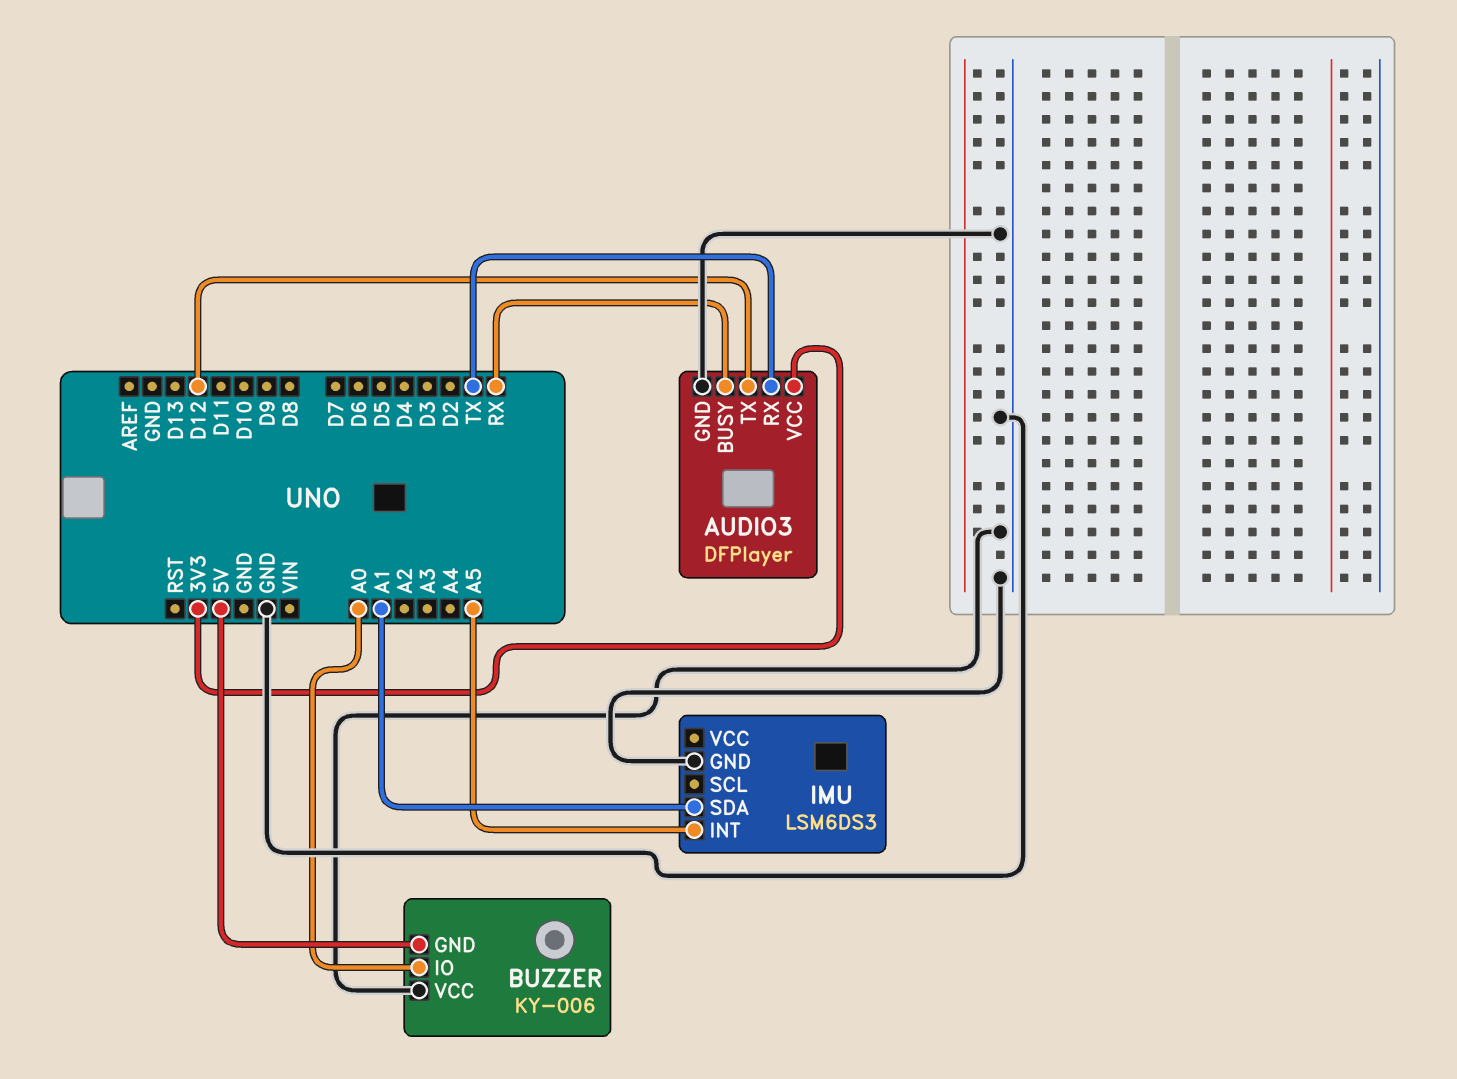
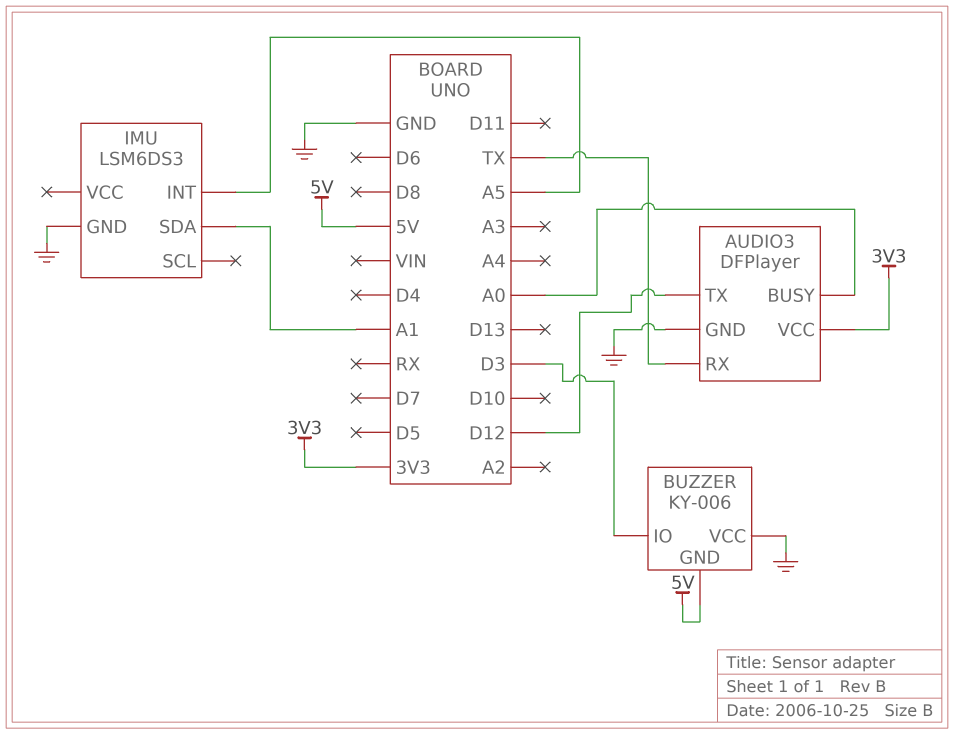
AUDIO3 pin BUSY: RX -> A0
BUZZER pin IO: A0 -> D3

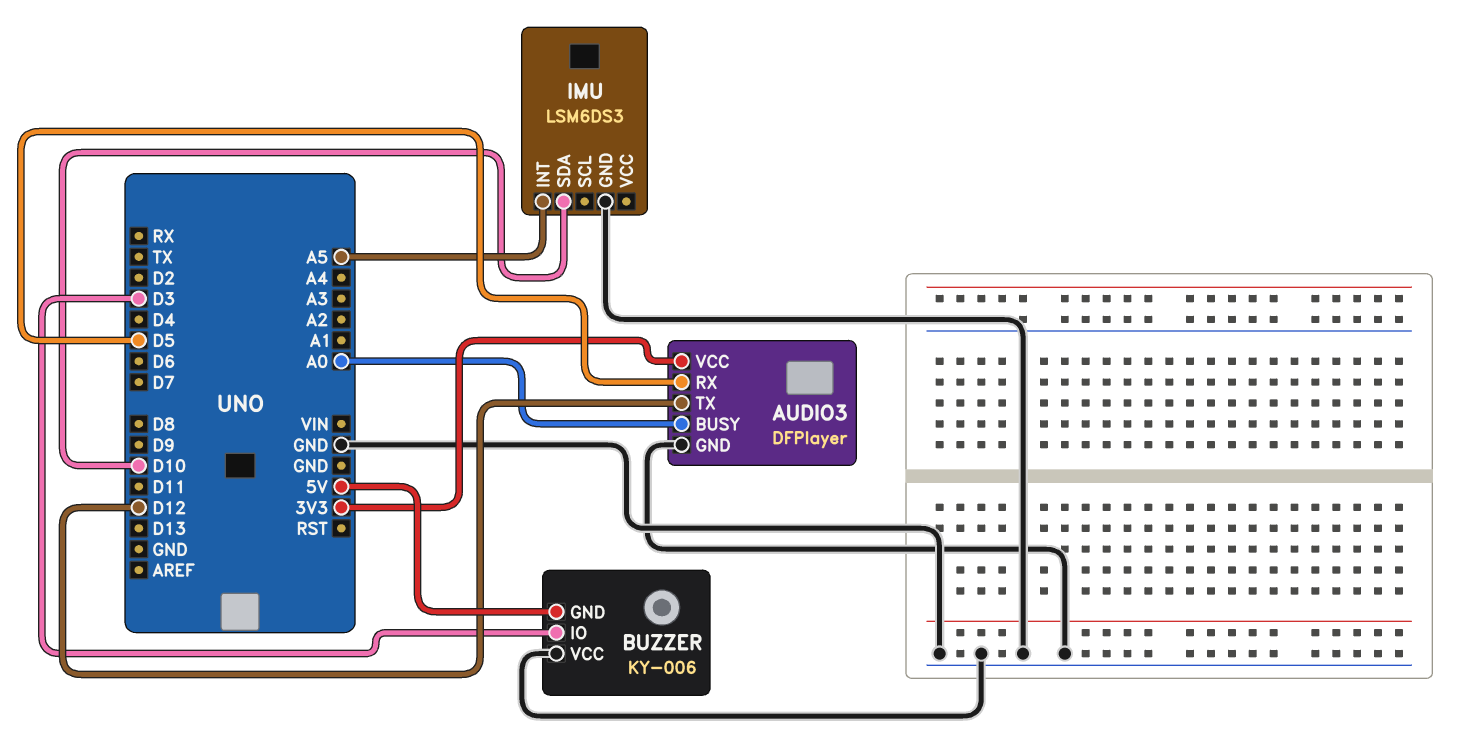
AUDIO3 pin RX: TX -> D5
IMU pin SDA: A1 -> D10

